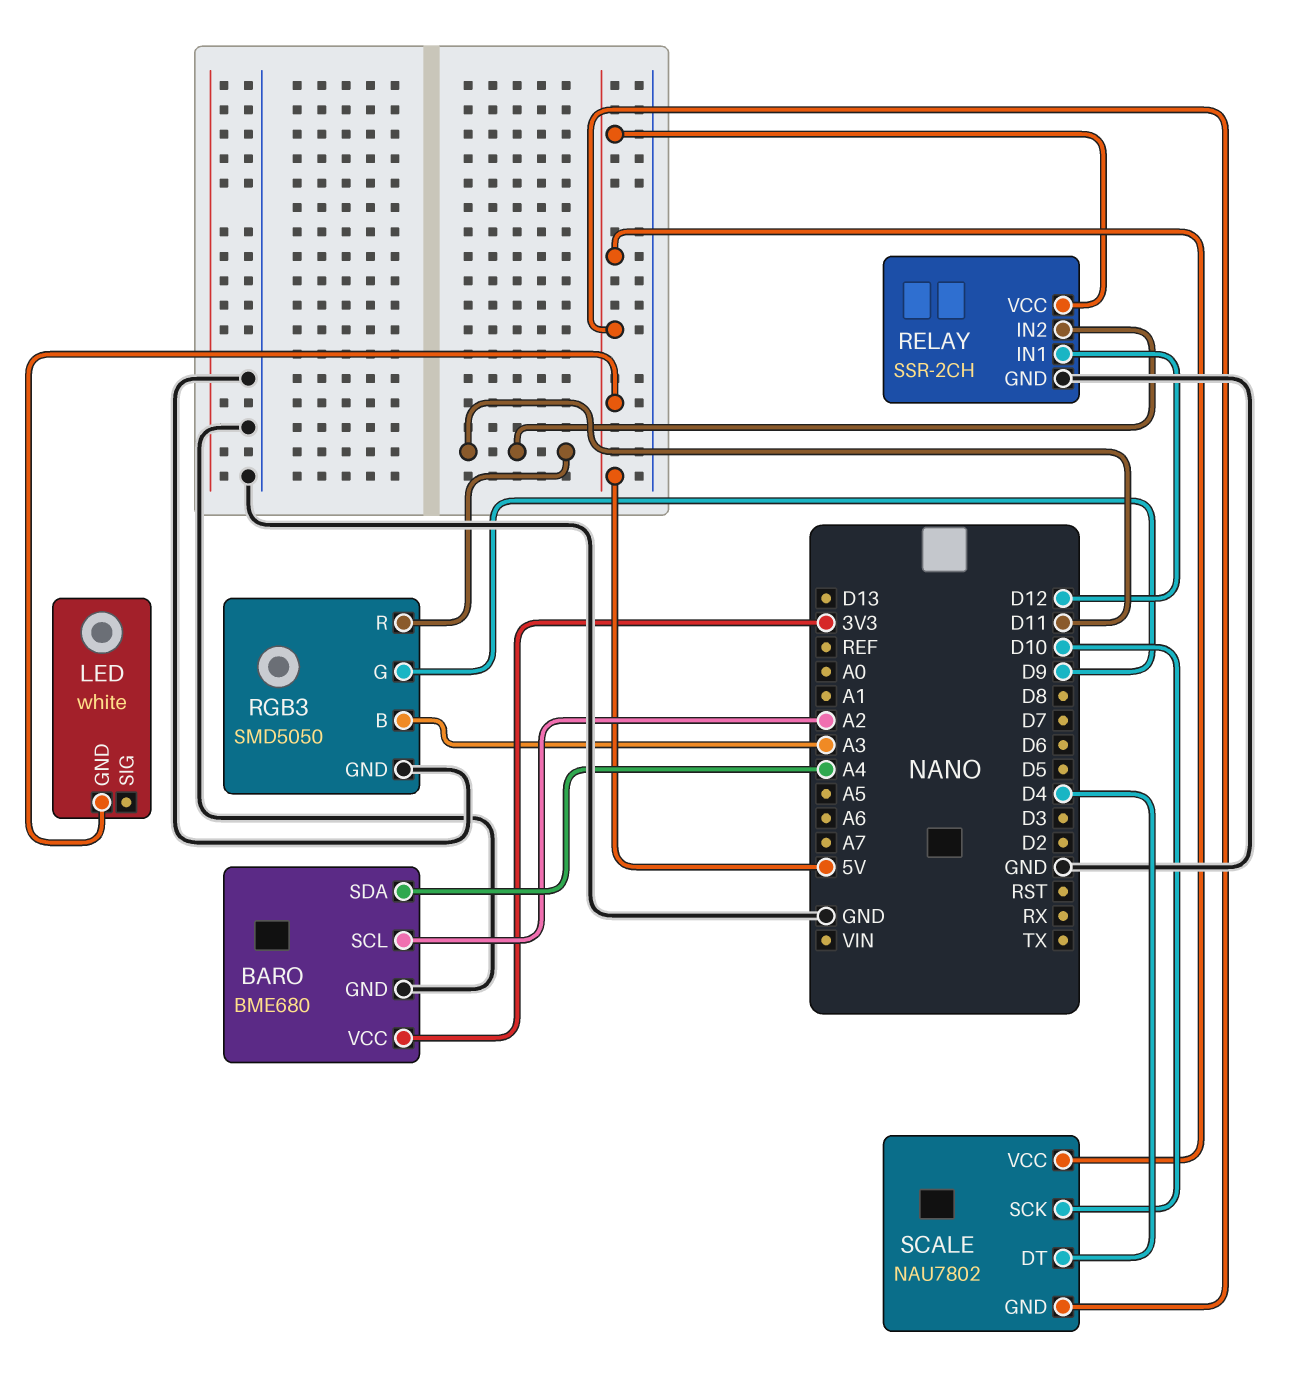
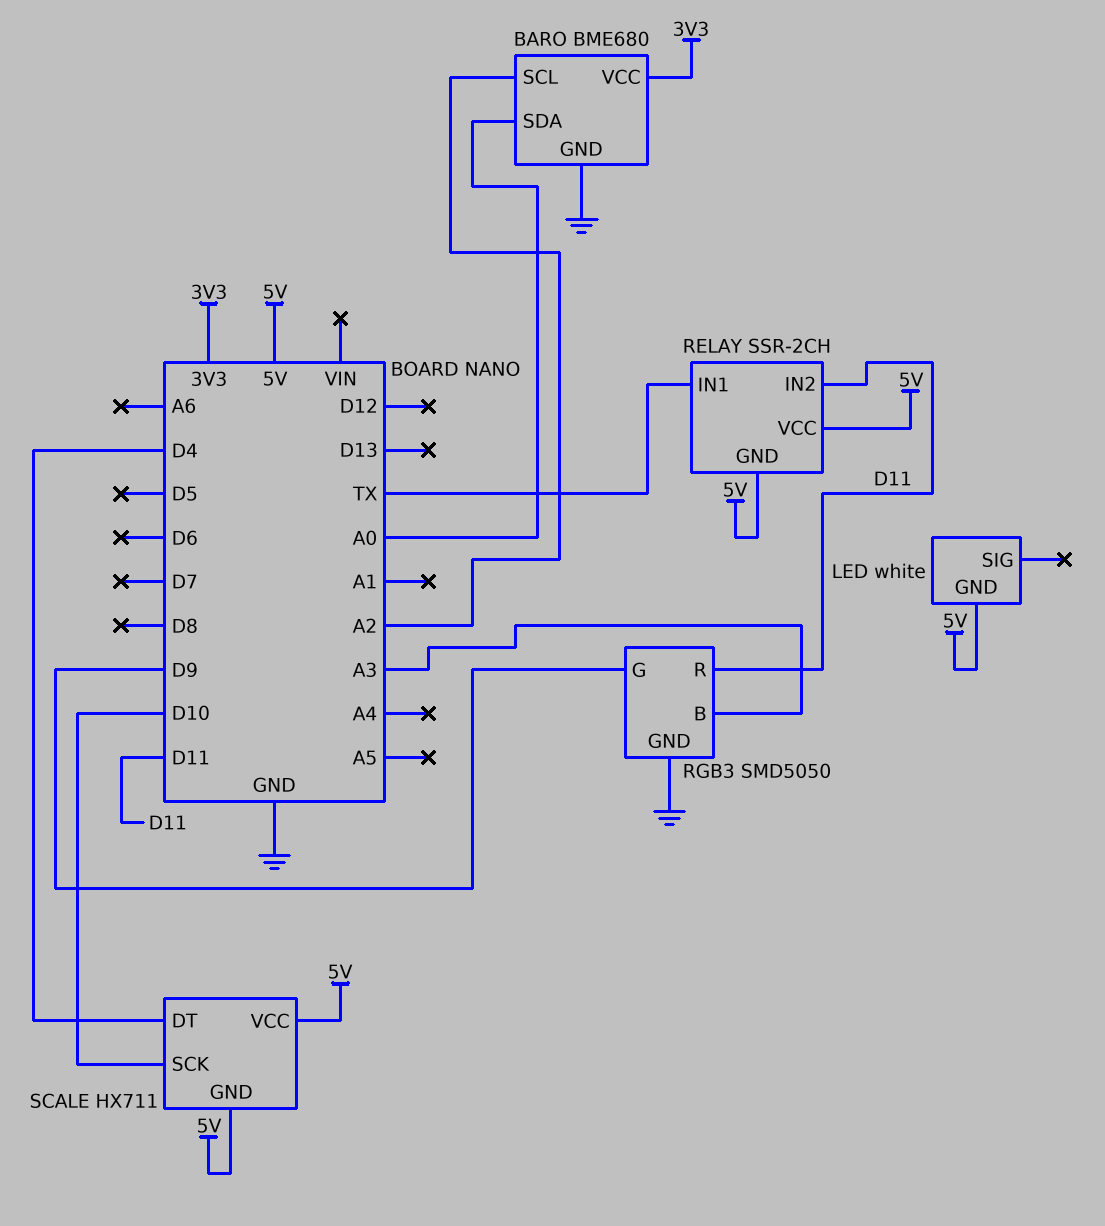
BARO pin SDA: A4 -> A0
RELAY pin GND: GND -> 5V
RELAY pin IN1: D12 -> TX
SCALE: NAU7802 -> HX711

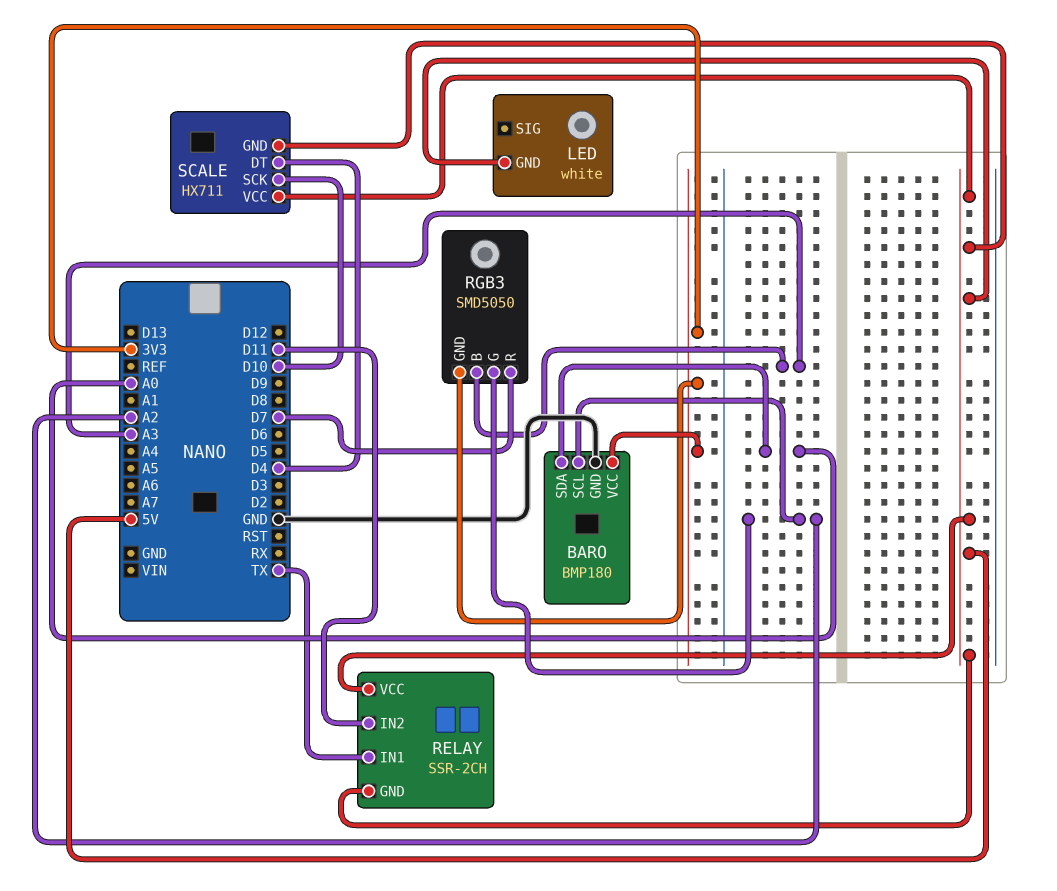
BARO: BME680 -> BMP180
RGB3 pin G: D9 -> A2
RGB3 pin GND: GND -> 3V3
RGB3 pin R: D11 -> D7

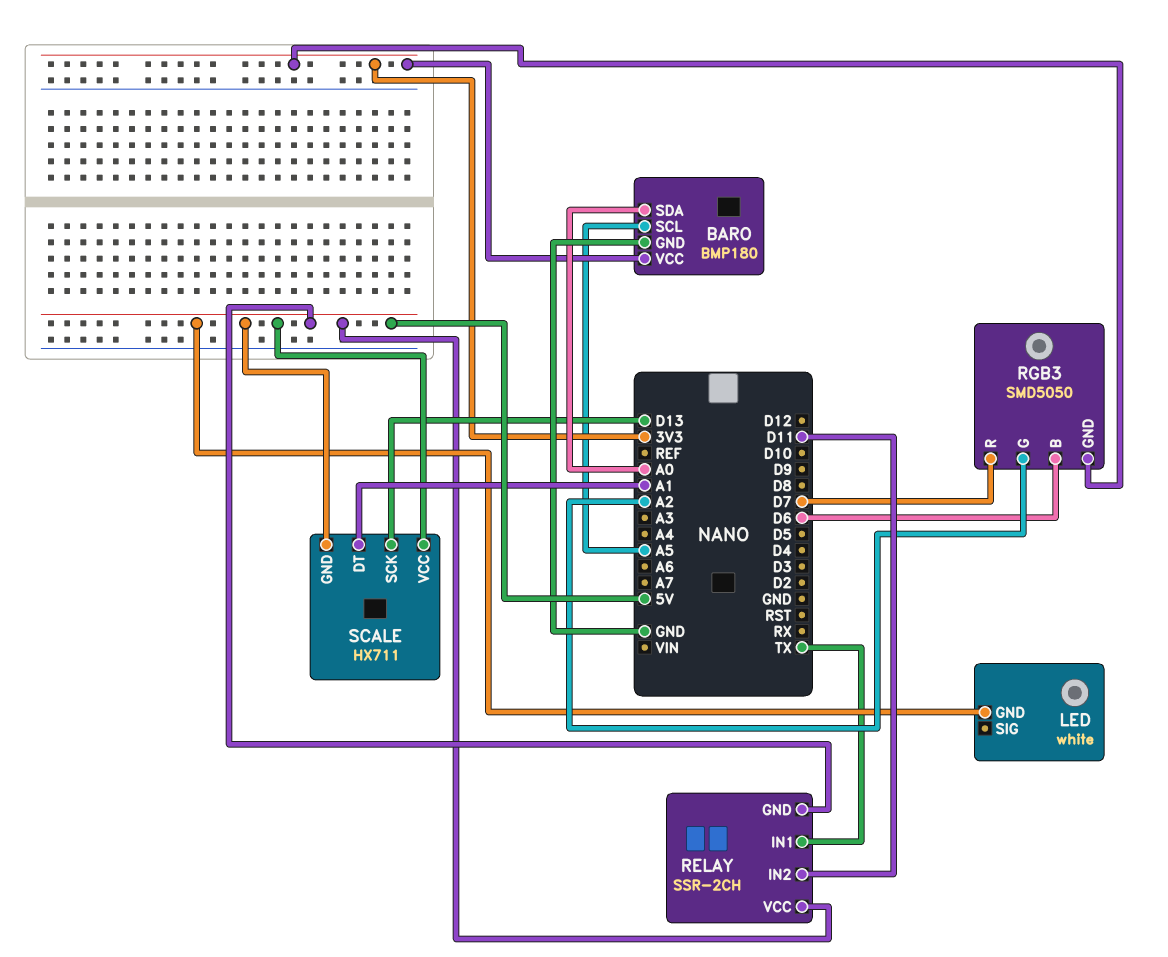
BARO pin SCL: A2 -> A5
RGB3 pin B: A3 -> D6
SCALE pin DT: D4 -> A1
SCALE pin SCK: D10 -> D13

